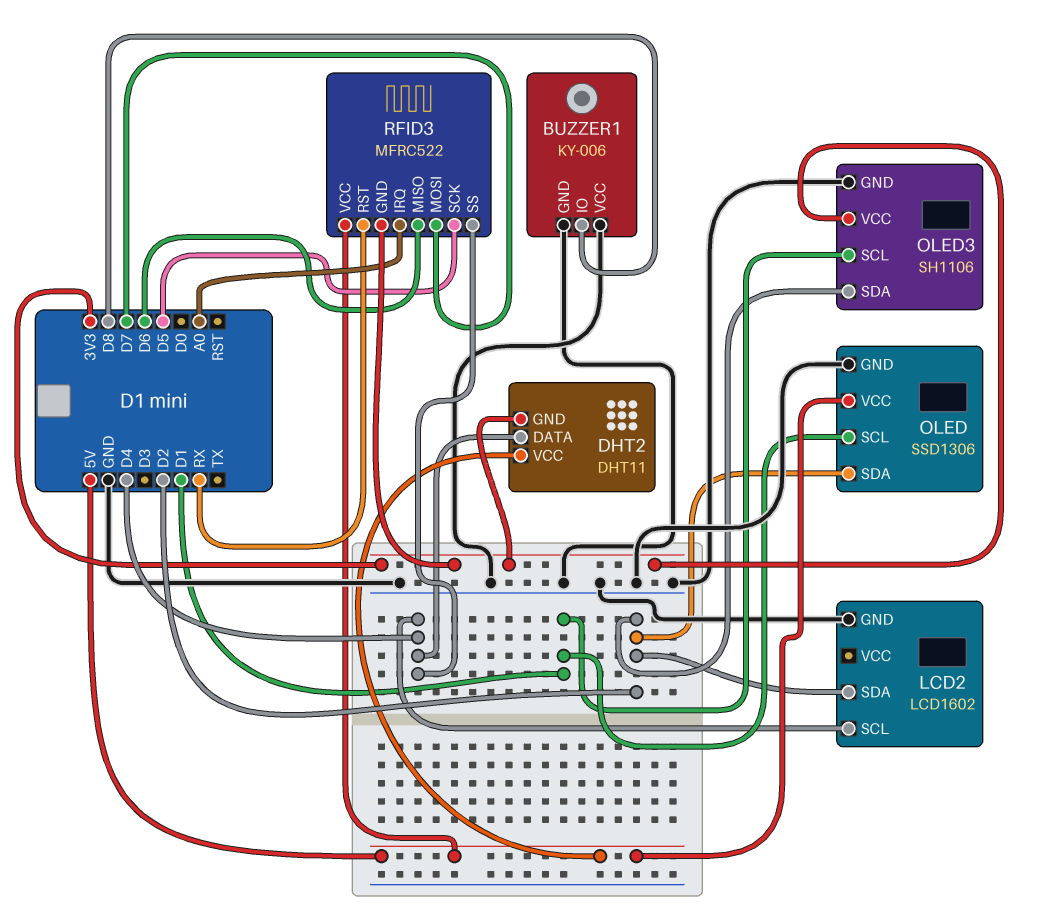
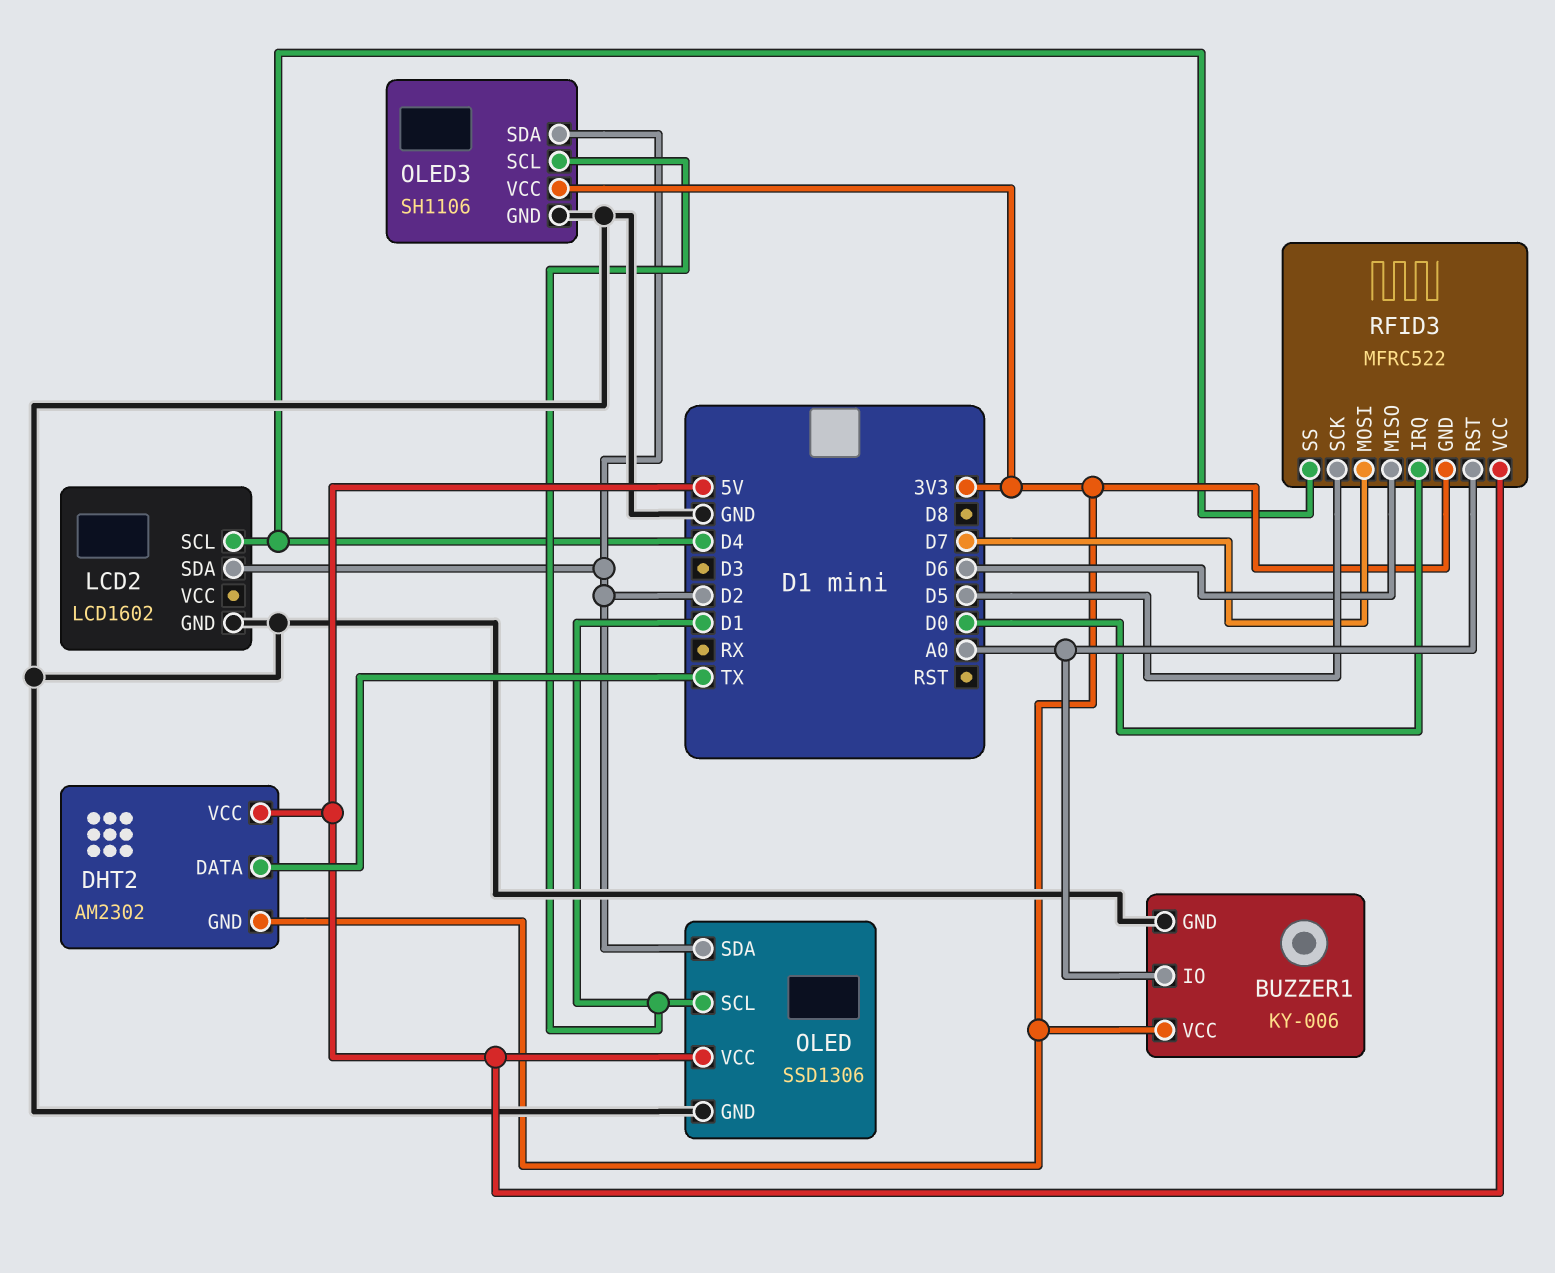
BUZZER1 pin IO: D8 -> A0
BUZZER1 pin VCC: GND -> 3V3
DHT2: DHT11 -> AM2302
DHT2 pin DATA: D4 -> TX
RFID3 pin IRQ: A0 -> D0
RFID3 pin RST: RX -> A0

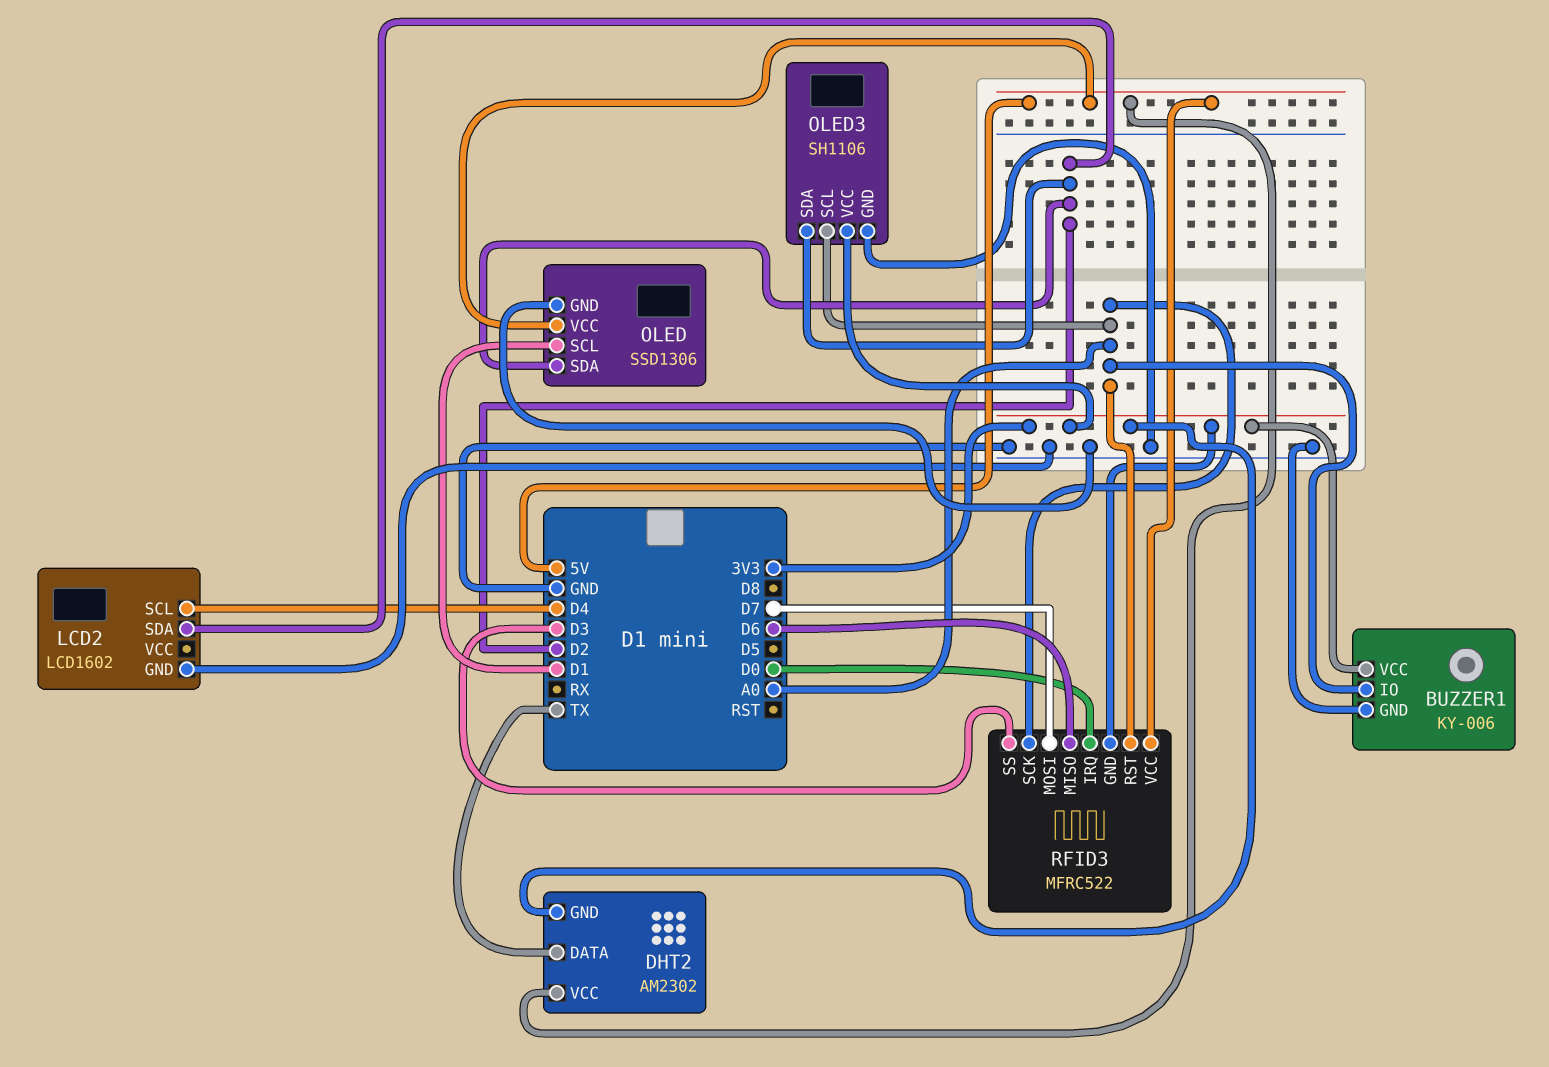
OLED3 pin SCL: D1 -> A0
RFID3 pin SCK: D5 -> A0
RFID3 pin SS: D4 -> D3

